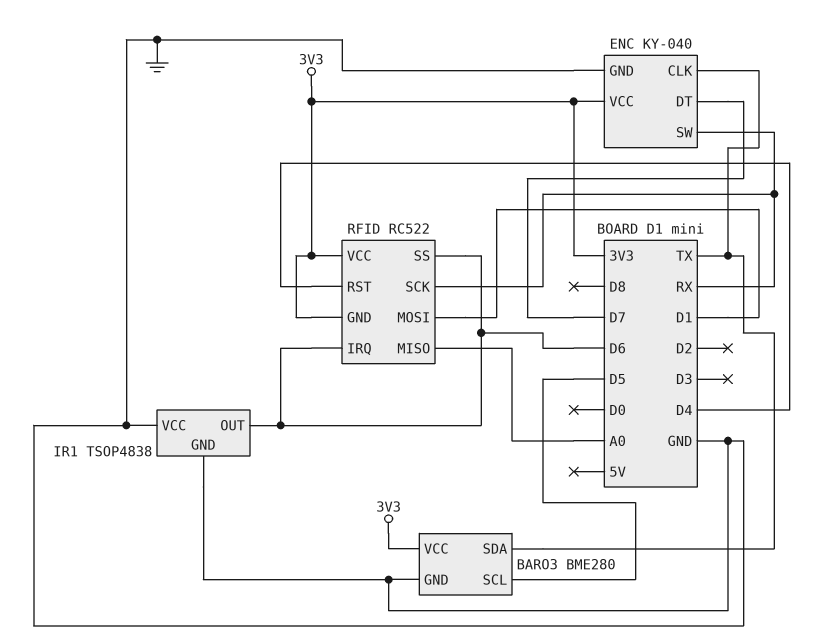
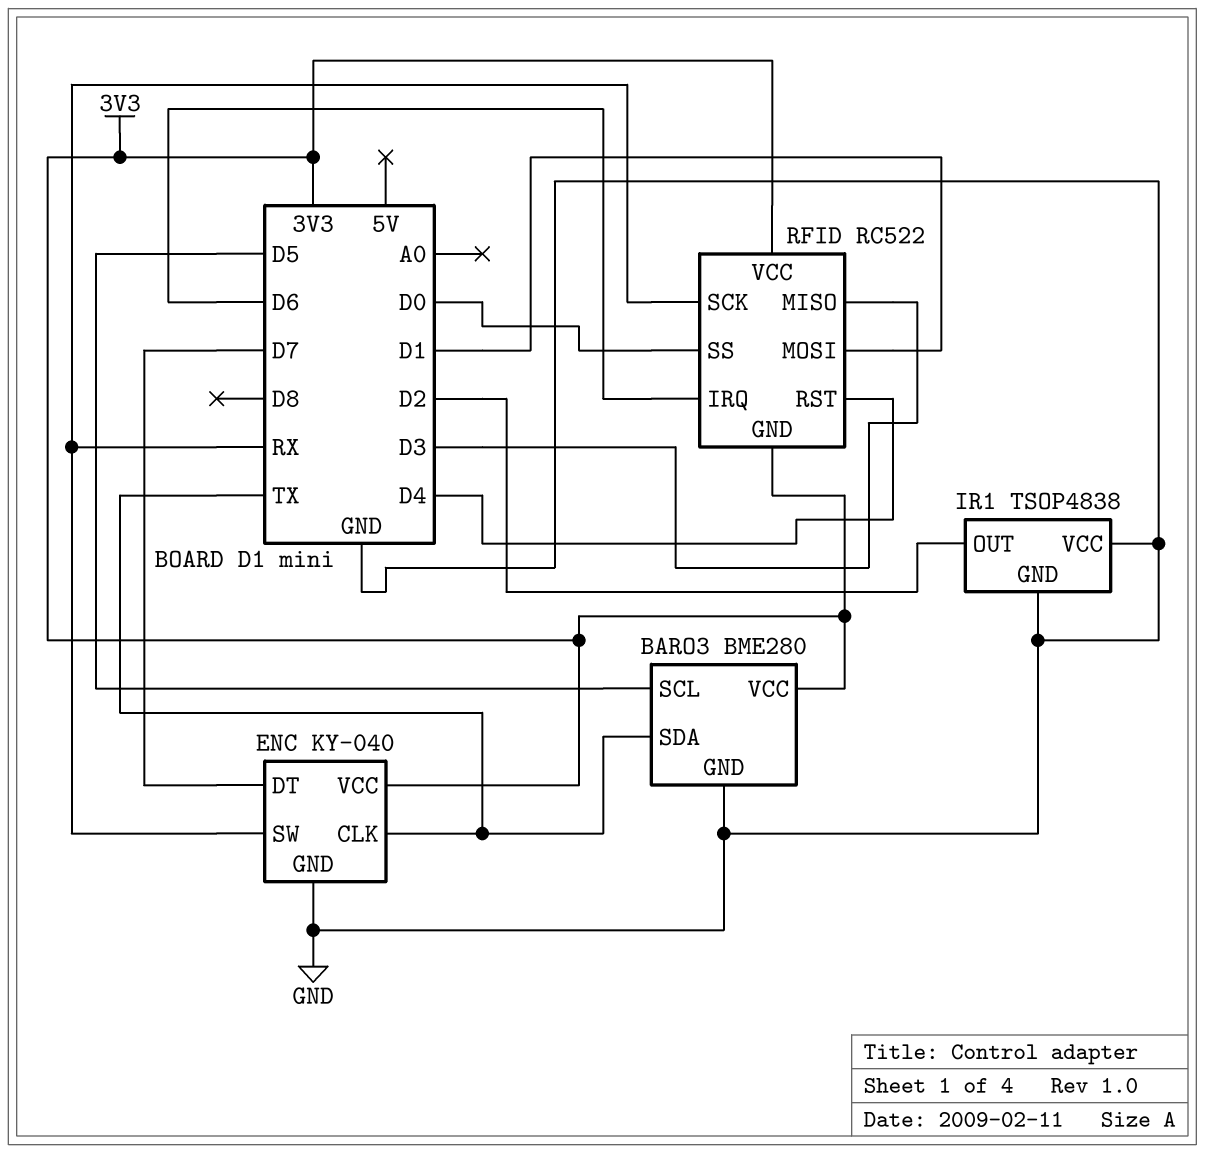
IR1 pin OUT: D6 -> D2
RFID pin MISO: A0 -> D3
RFID pin SS: D6 -> D0

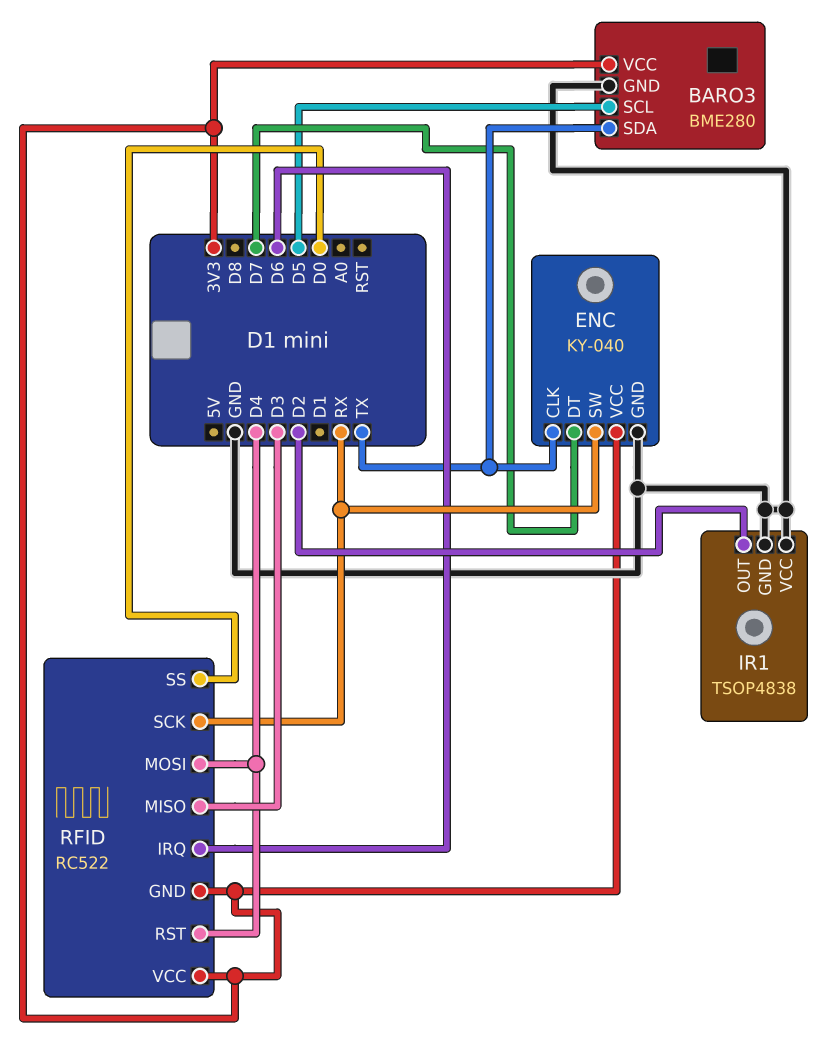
RFID pin MOSI: D1 -> D4

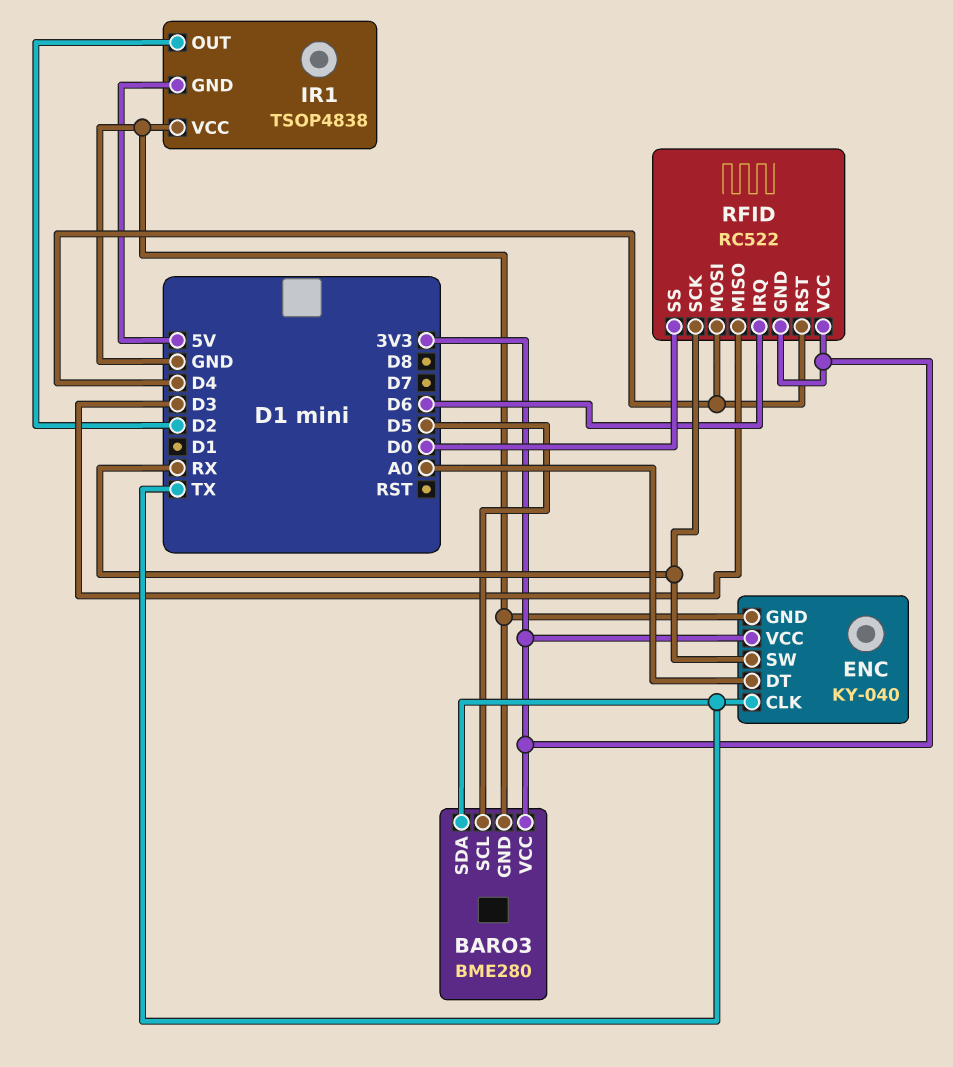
ENC pin DT: D7 -> A0
IR1 pin GND: GND -> 5V

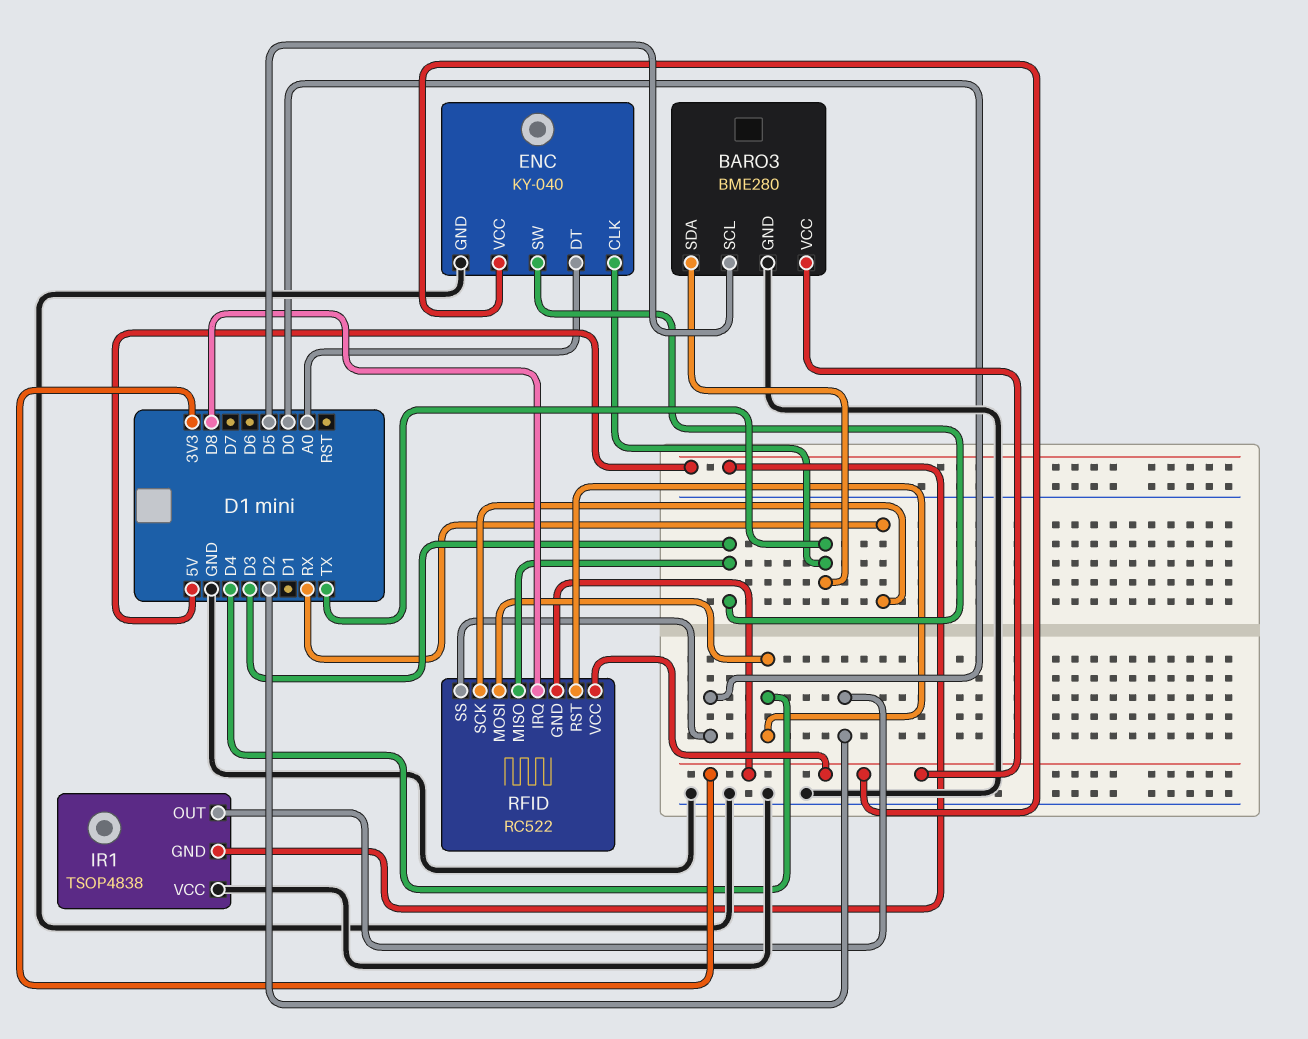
ENC pin SW: RX -> D3
RFID pin IRQ: D6 -> D8

